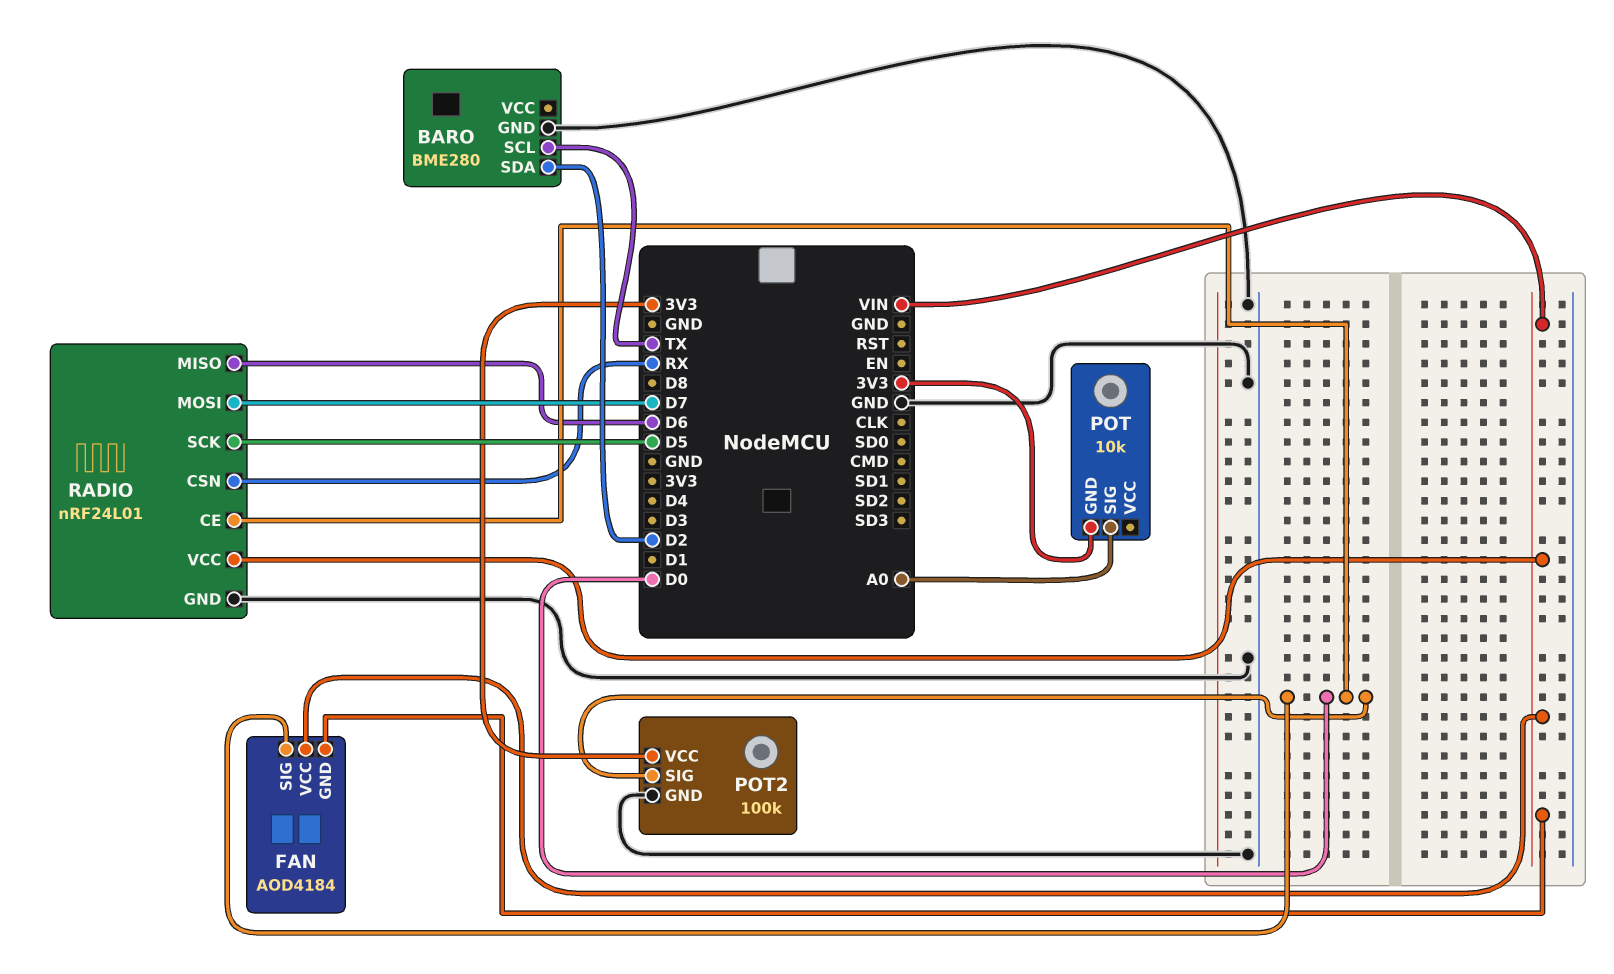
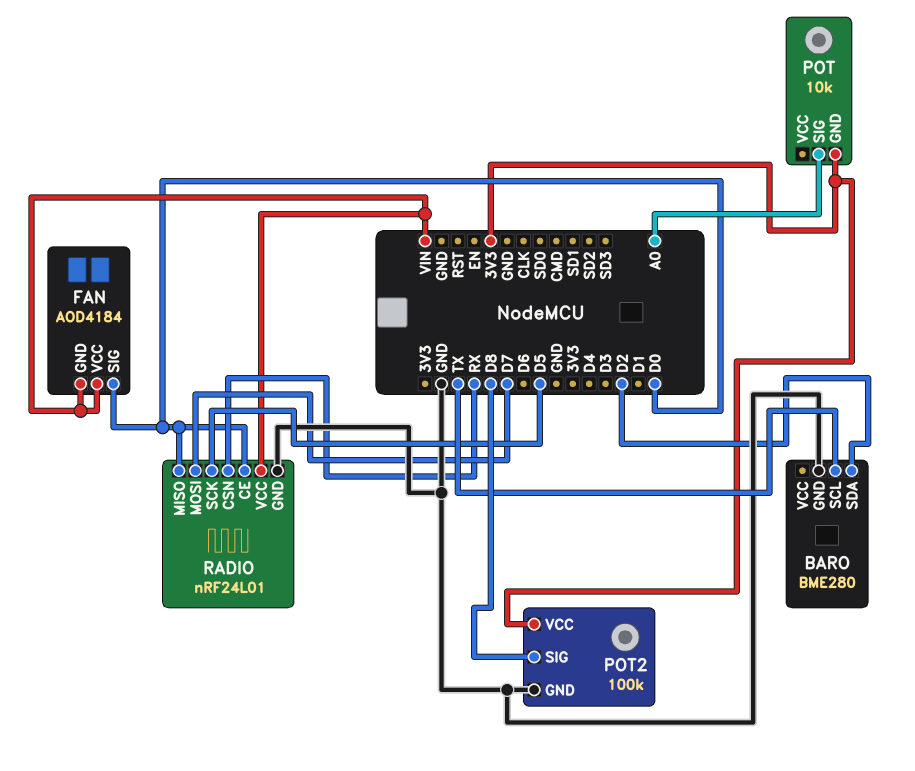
POT2 pin SIG: D0 -> D8
RADIO pin MISO: D6 -> D0

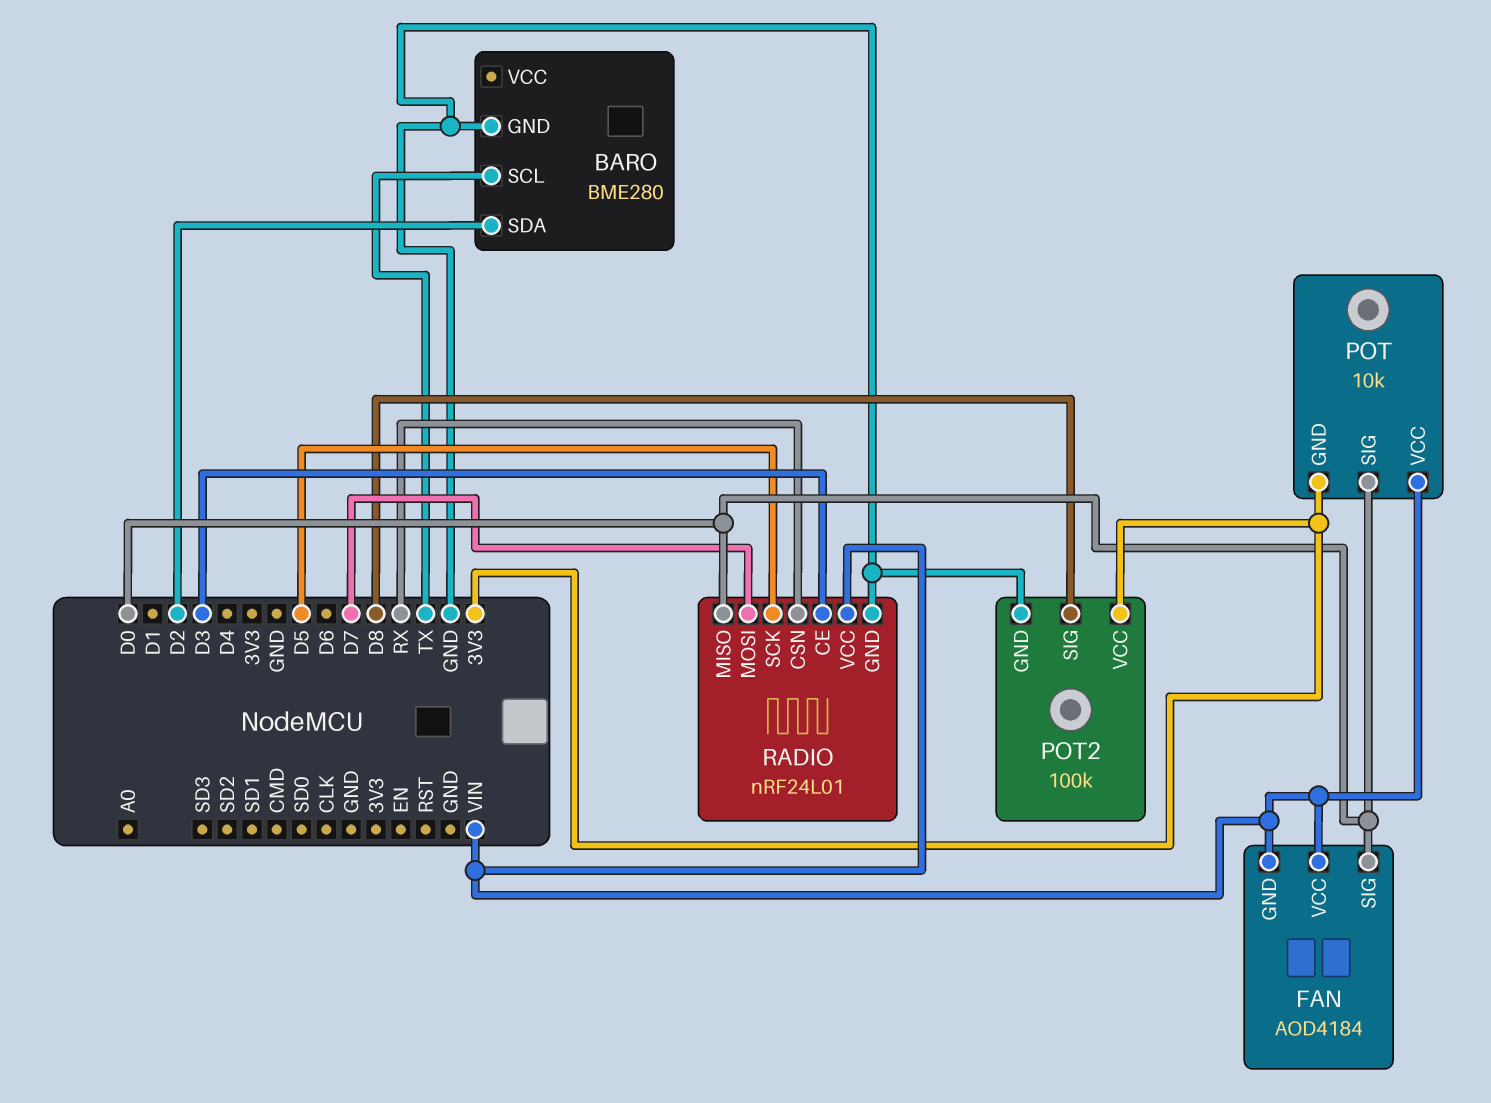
POT pin SIG: A0 -> D0
POT pin VCC: none -> VIN
RADIO pin CE: D0 -> D3

